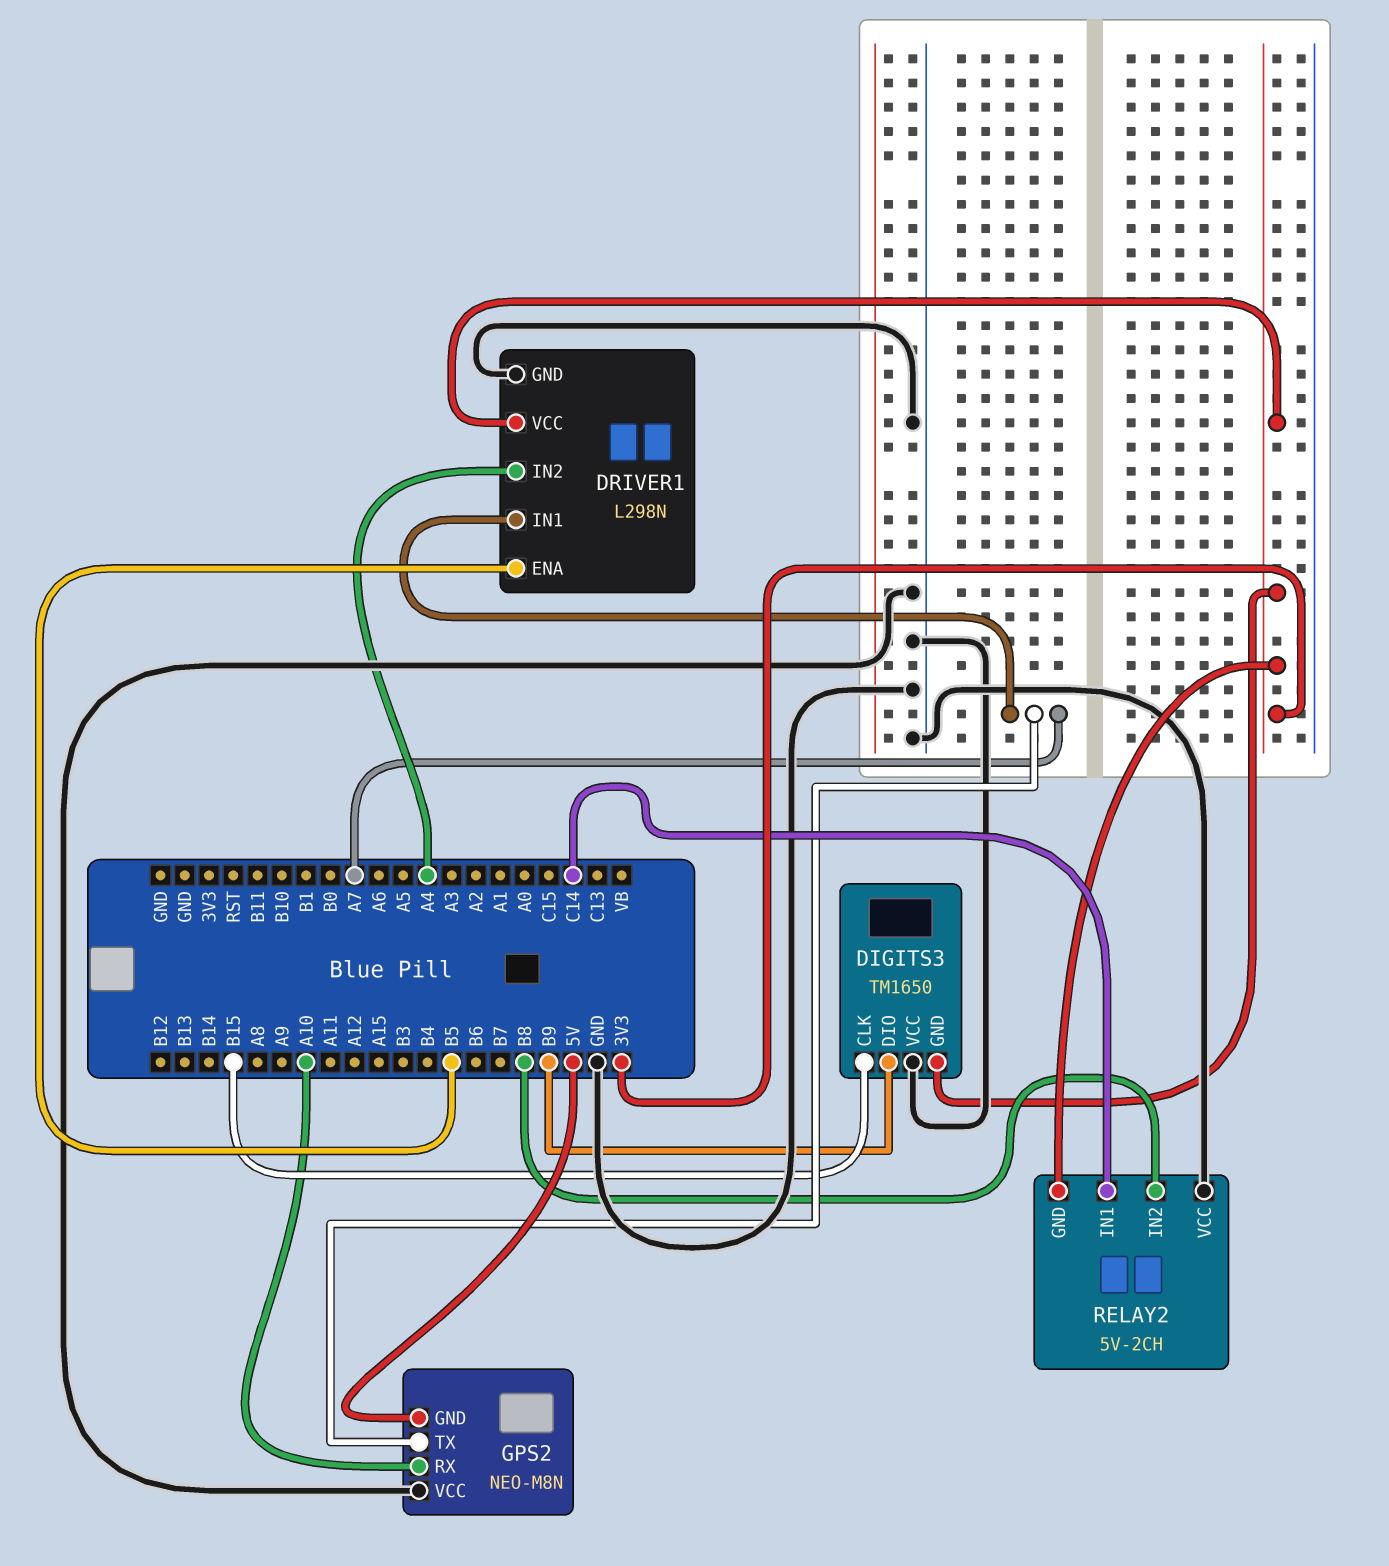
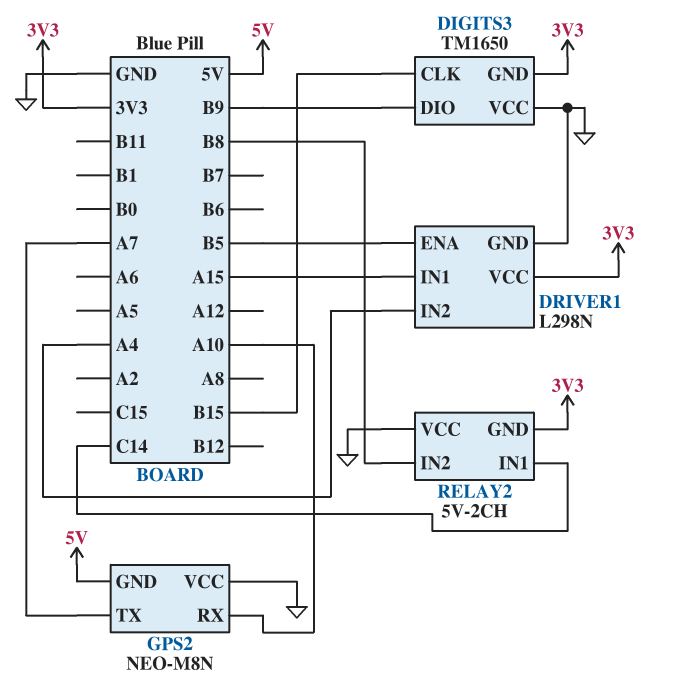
DRIVER1 pin IN1: A7 -> A15

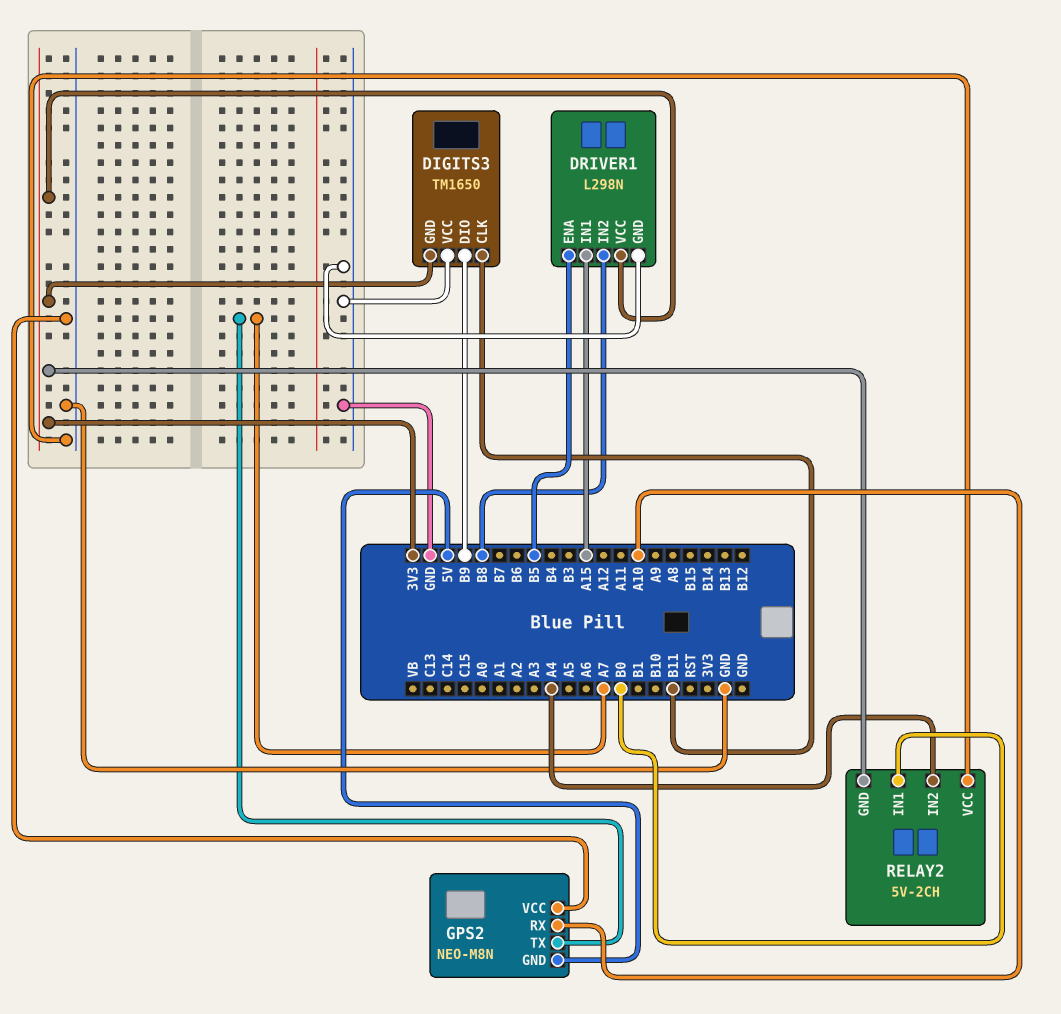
DIGITS3 pin CLK: B15 -> B11
DRIVER1 pin IN2: A4 -> B8
RELAY2 pin IN1: C14 -> B0
RELAY2 pin IN2: B8 -> A4

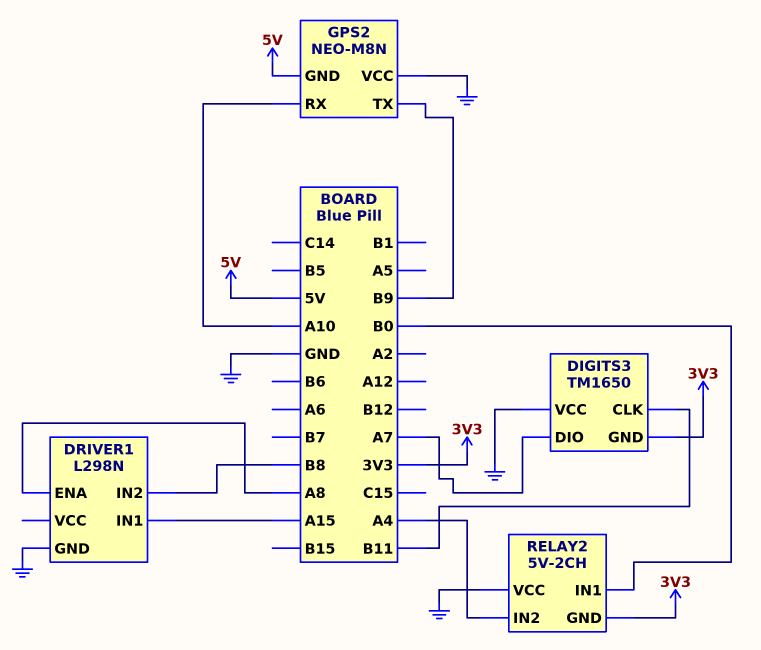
DIGITS3 pin DIO: B9 -> A7
DRIVER1 pin ENA: B5 -> A8
DRIVER1 pin VCC: 3V3 -> none
GPS2 pin TX: A7 -> B9

